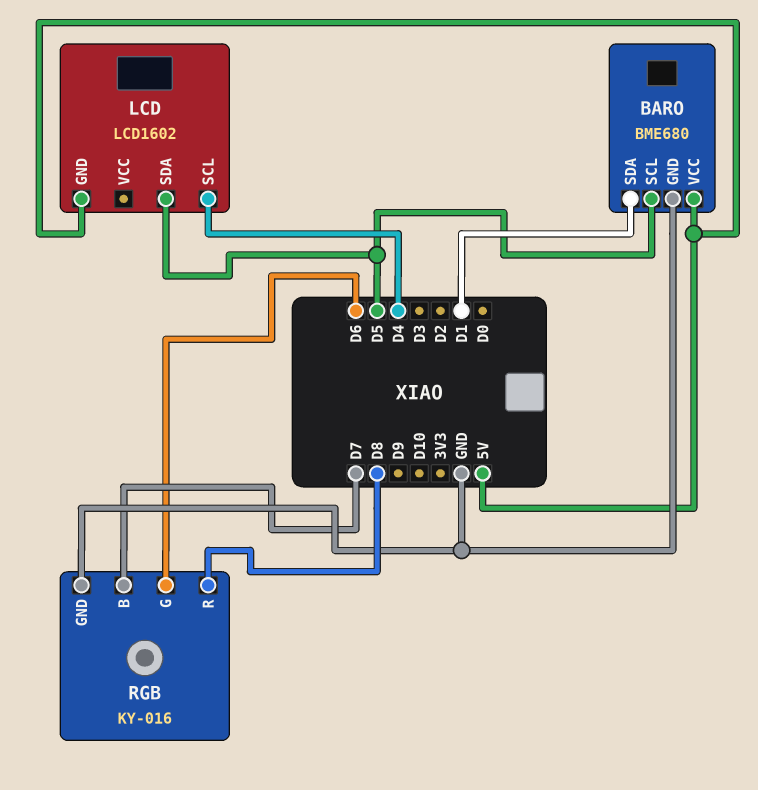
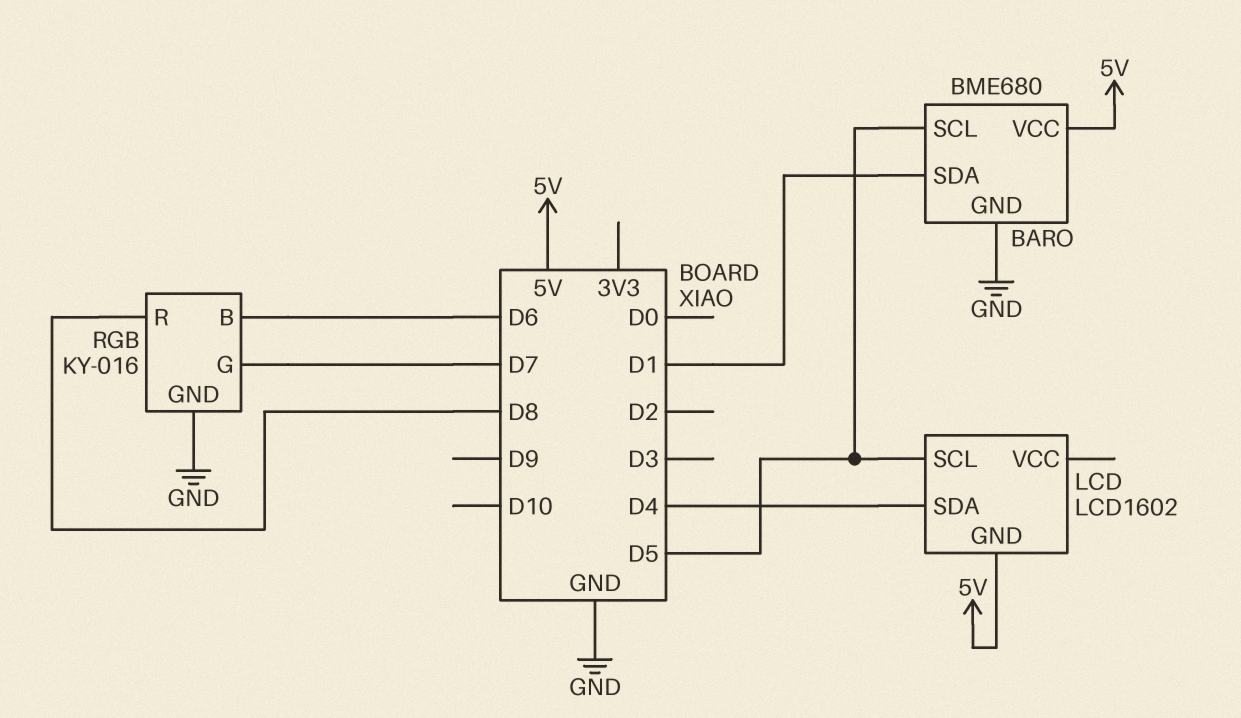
LCD pin SCL: D4 -> D5
LCD pin SDA: D5 -> D4
RGB pin B: D7 -> D6
RGB pin G: D6 -> D7

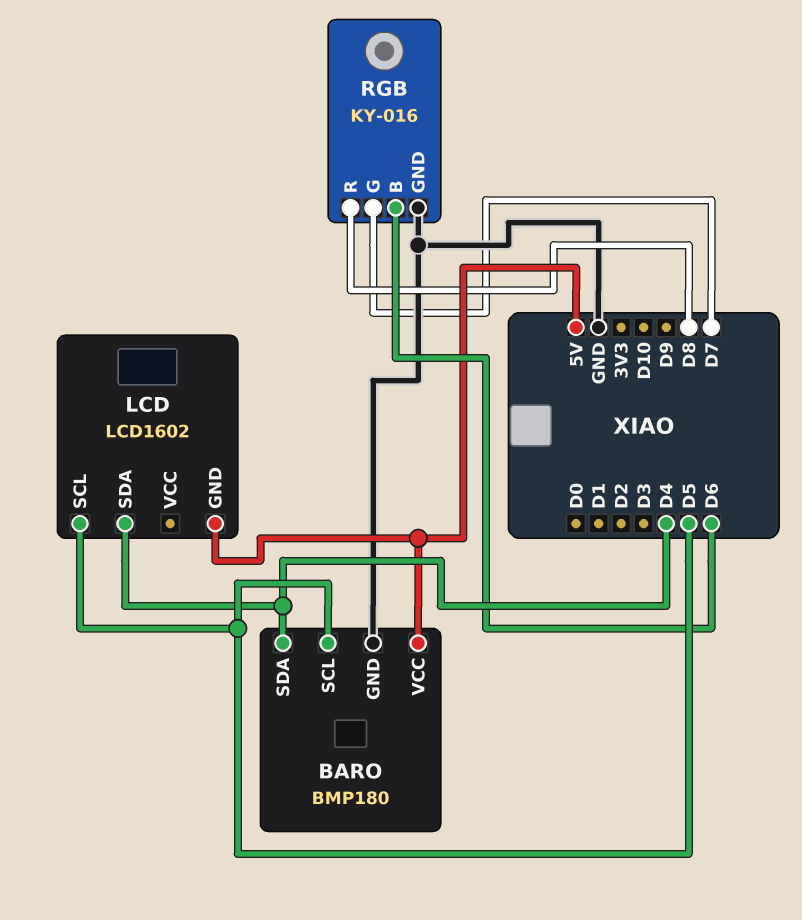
BARO: BME680 -> BMP180
BARO pin SDA: D1 -> D4

